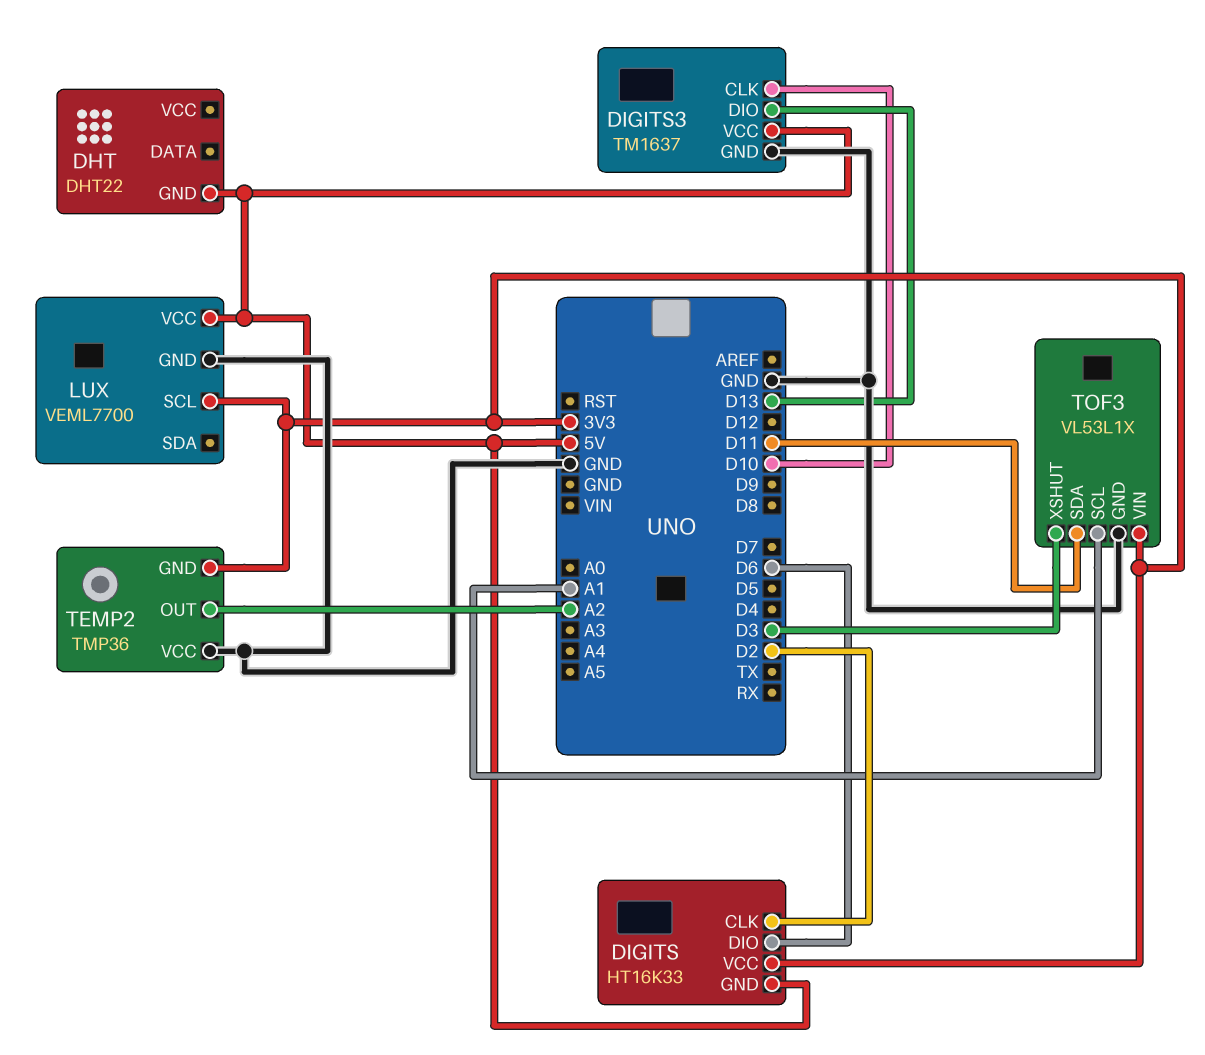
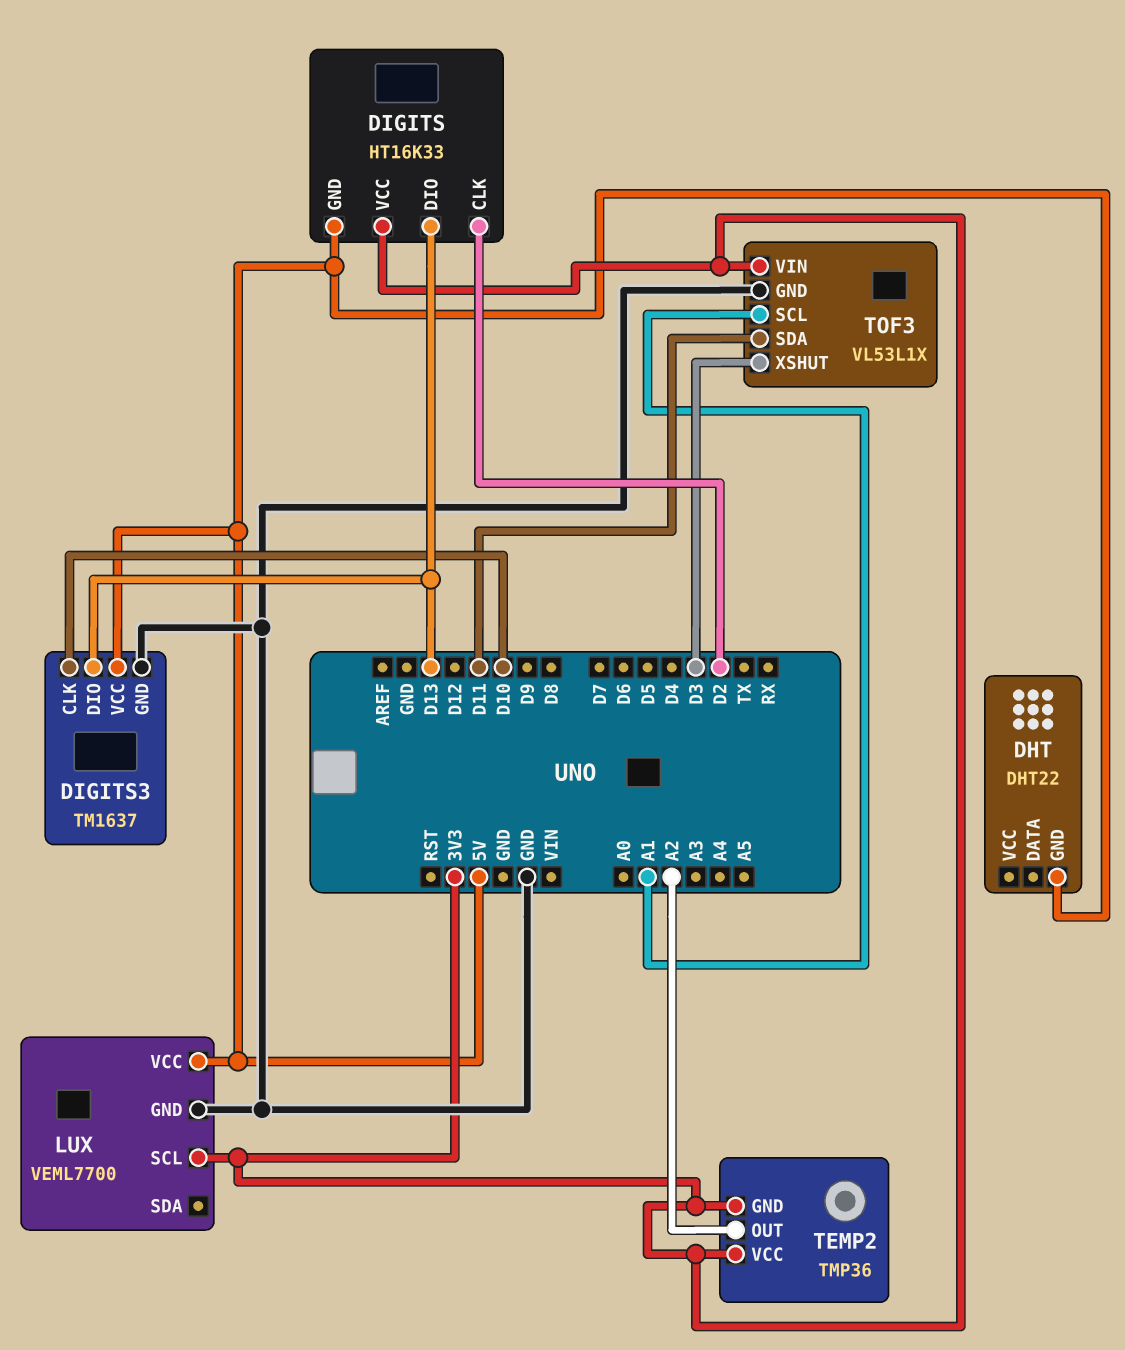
DIGITS pin DIO: D6 -> D13
TEMP2 pin VCC: GND -> 3V3

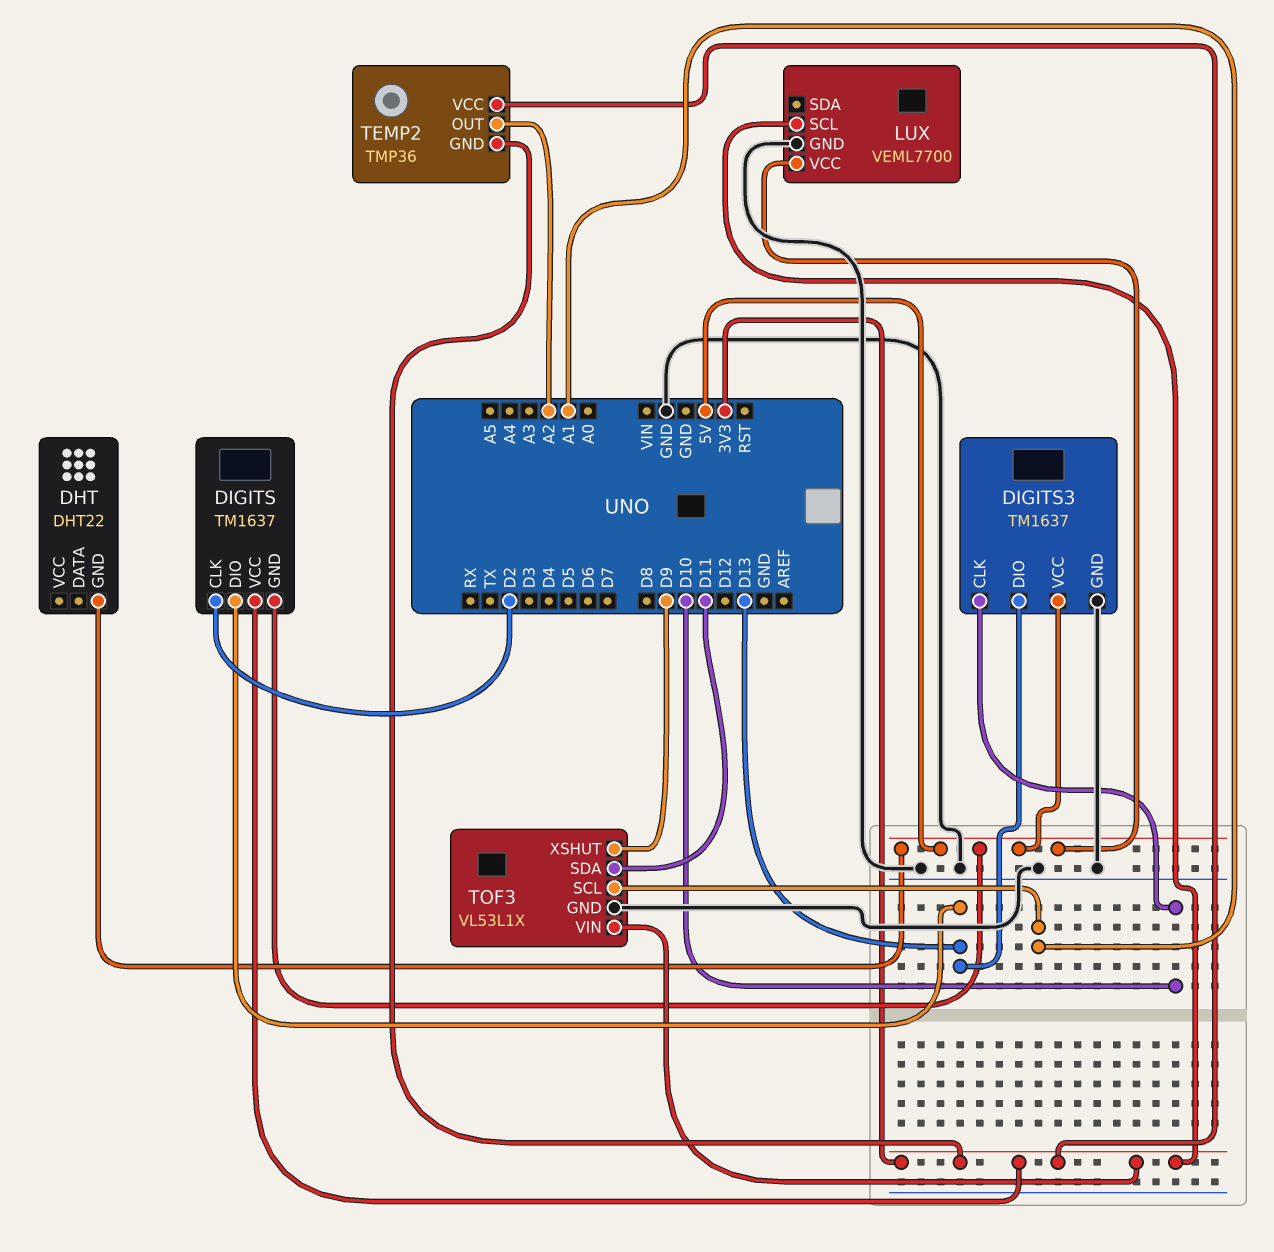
DIGITS: HT16K33 -> TM1637
TOF3 pin XSHUT: D3 -> D9

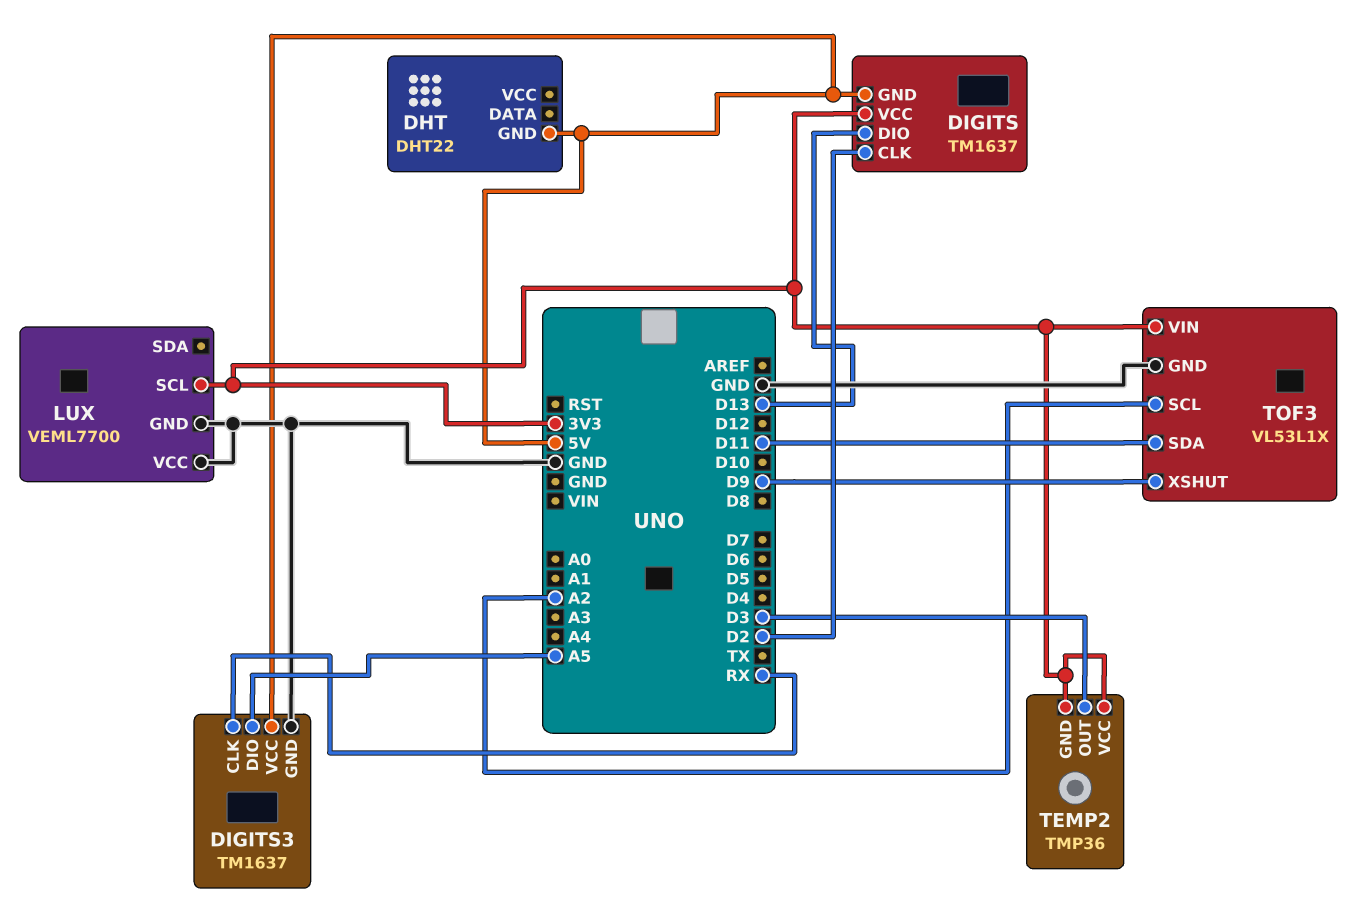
DIGITS3 pin CLK: D10 -> RX
DIGITS3 pin DIO: D13 -> A5
LUX pin VCC: 5V -> GND
TEMP2 pin OUT: A2 -> D3
TOF3 pin SCL: A1 -> A2

